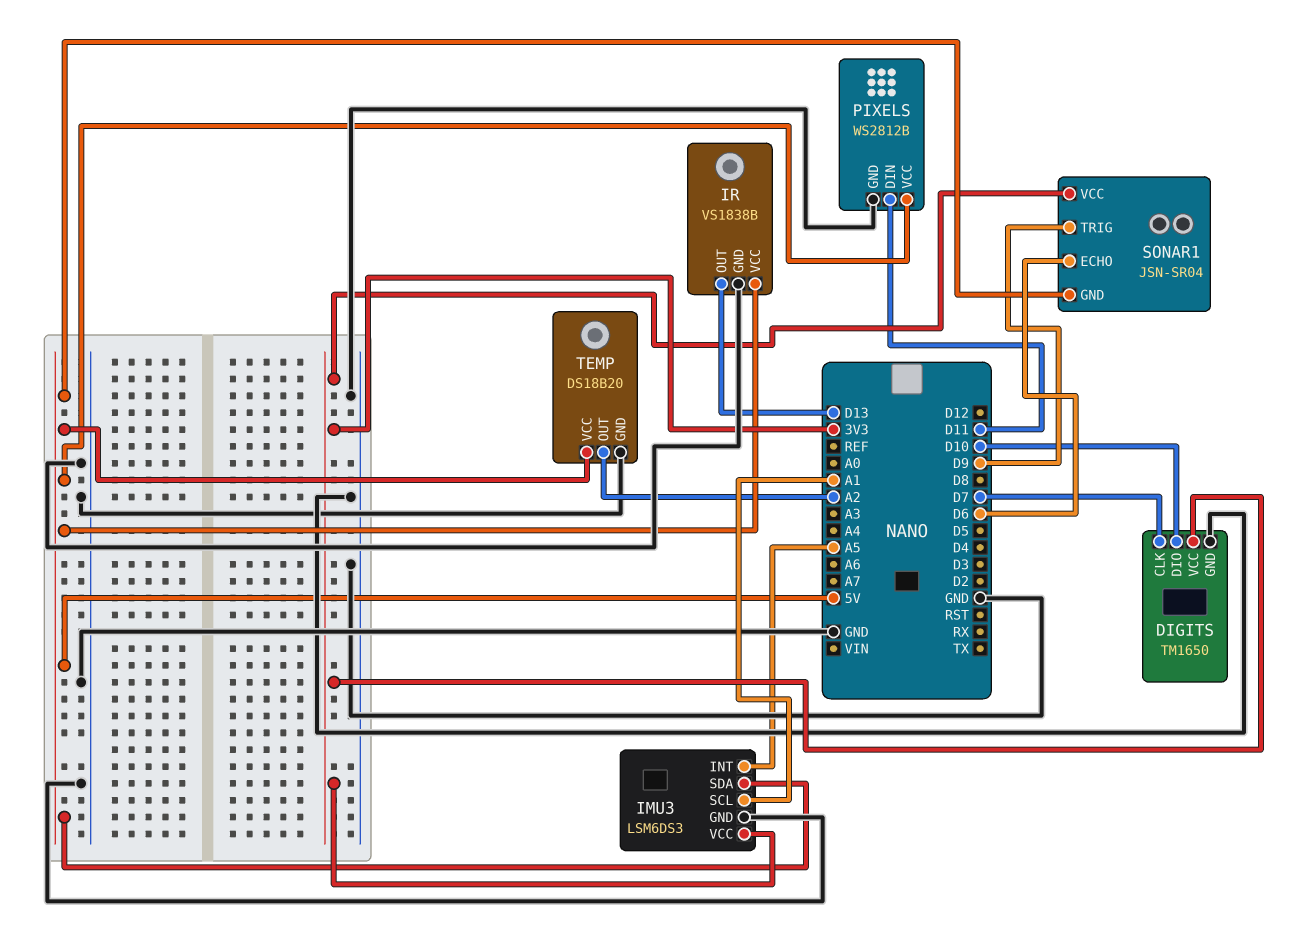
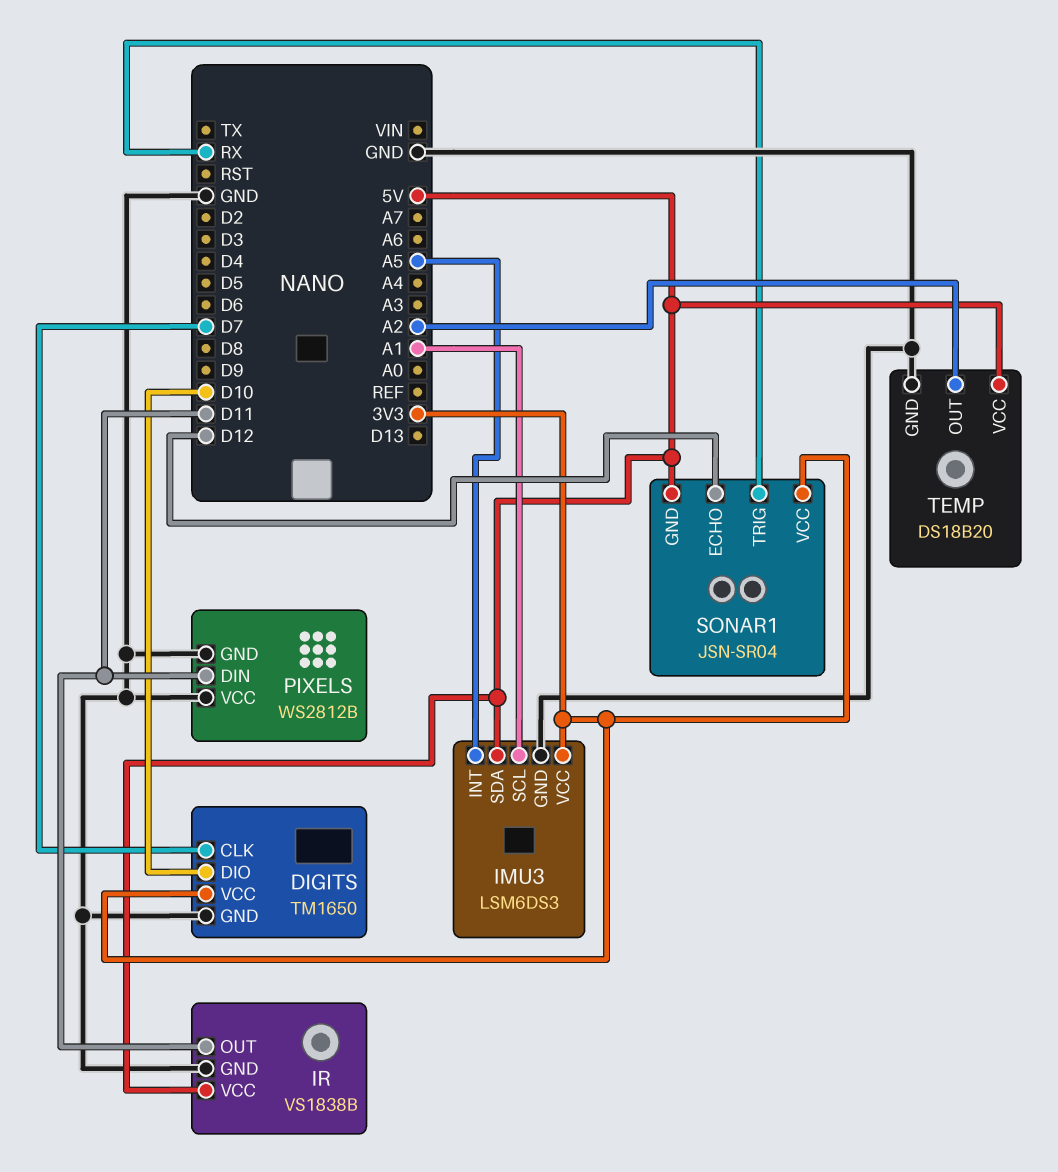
IR pin OUT: D13 -> D11
PIXELS pin VCC: 5V -> GND
SONAR1 pin ECHO: D6 -> D12
SONAR1 pin TRIG: D9 -> RX

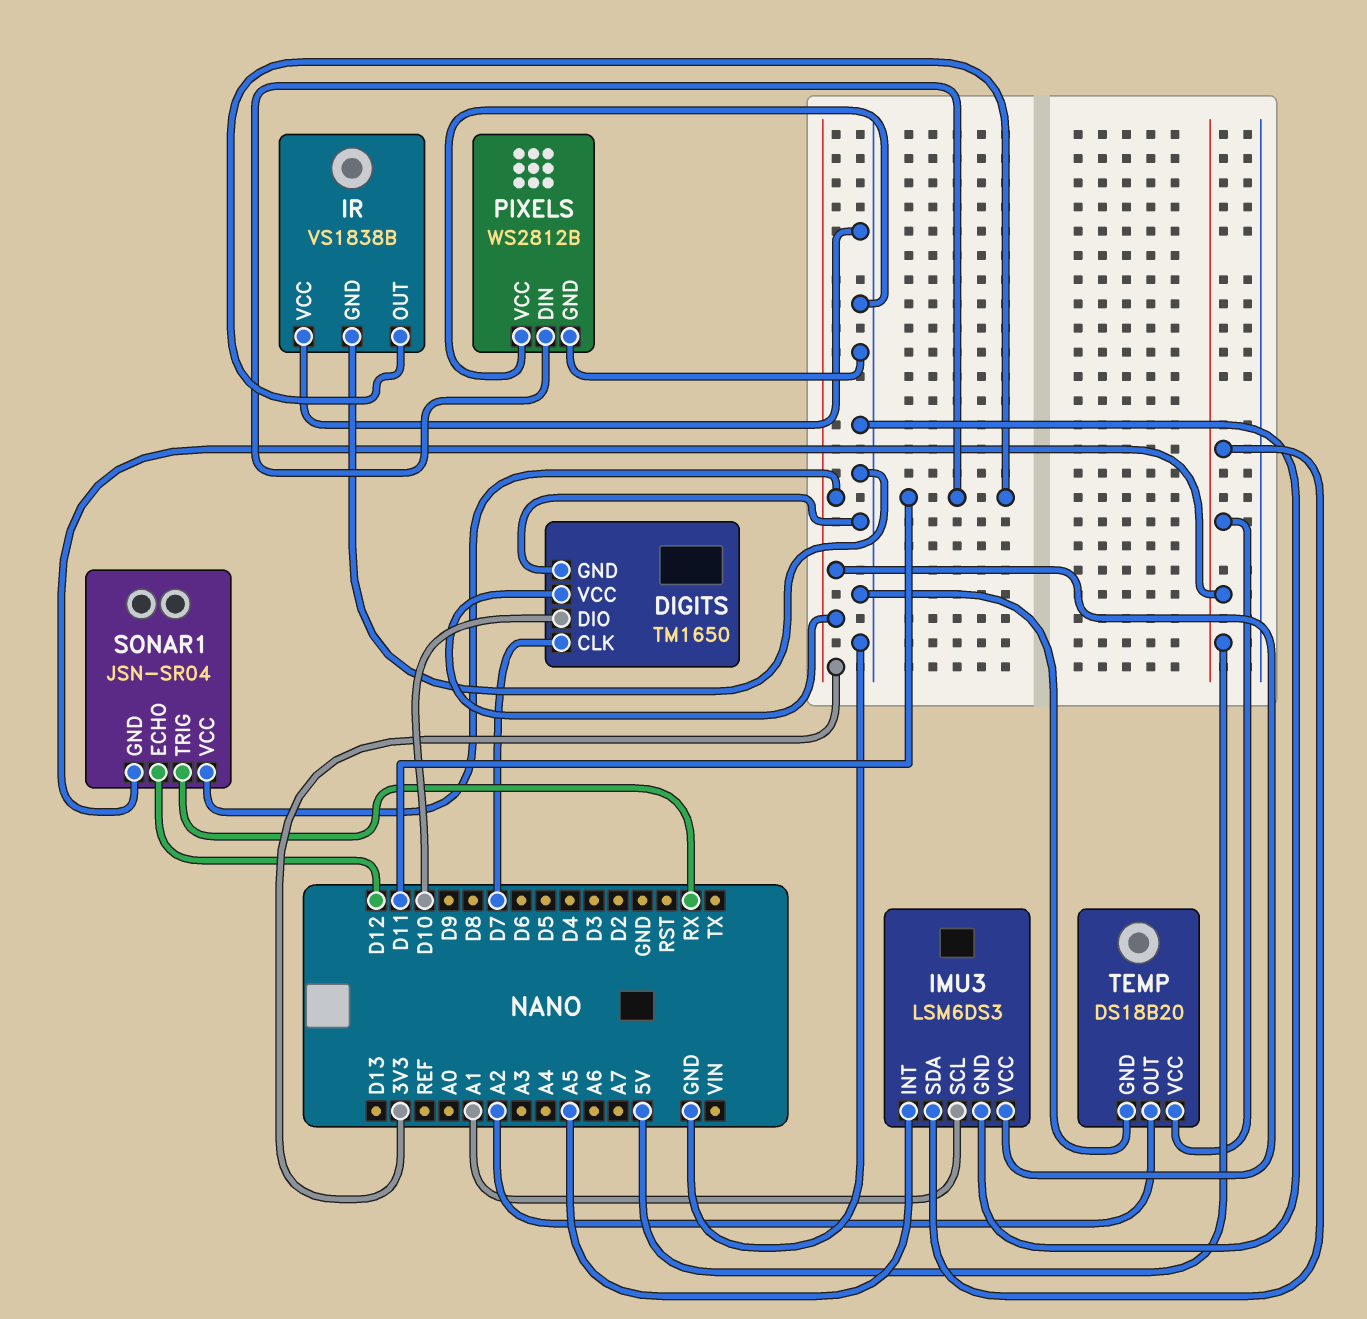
IR pin VCC: 5V -> GND

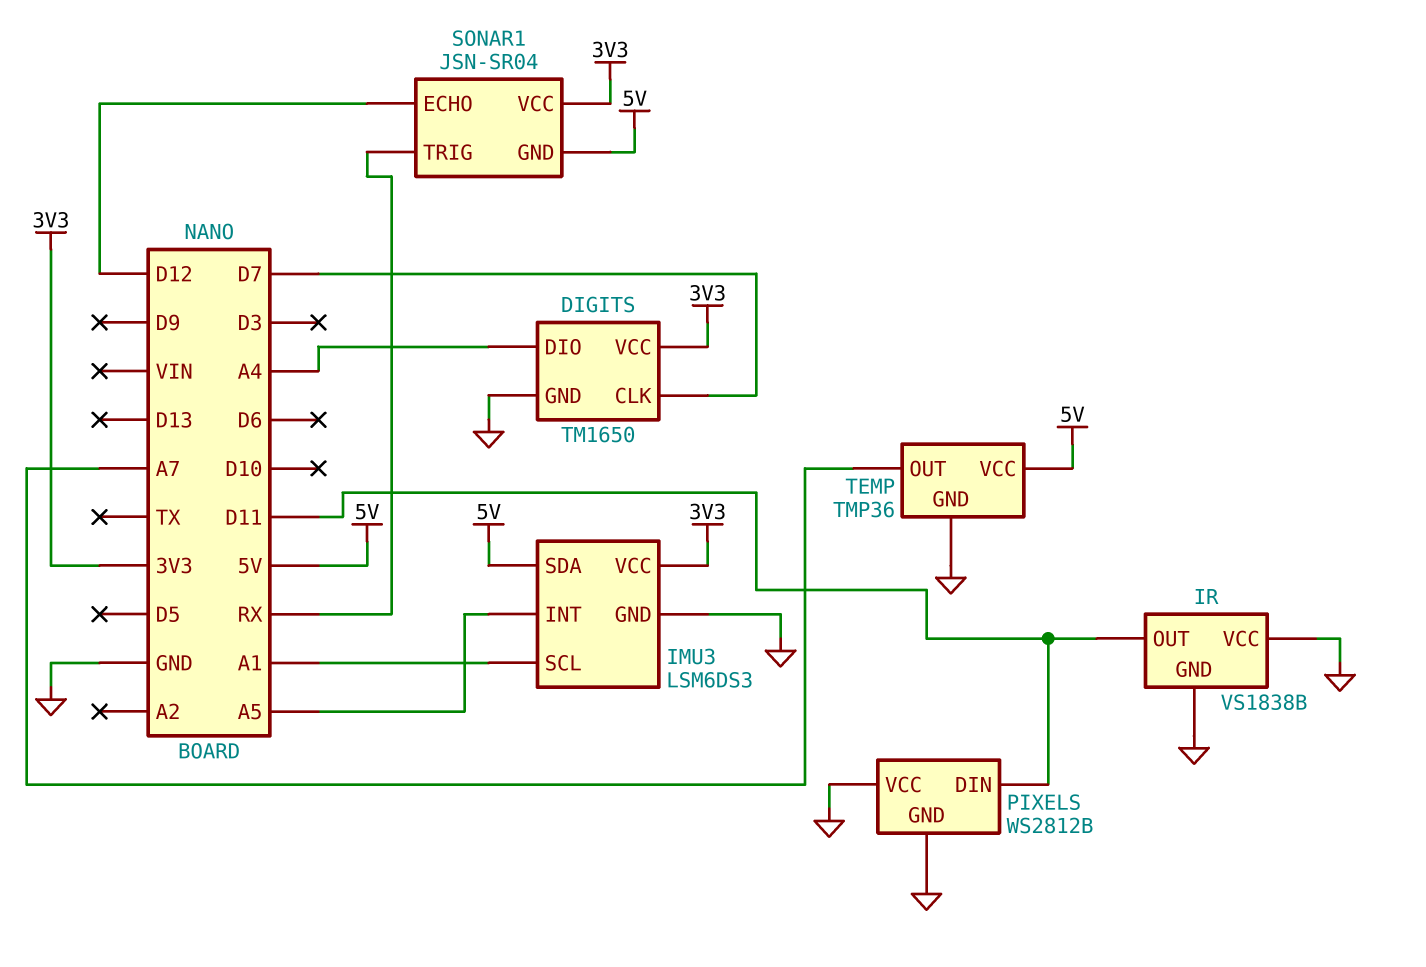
DIGITS pin DIO: D10 -> A4
TEMP: DS18B20 -> TMP36
TEMP pin OUT: A2 -> A7

